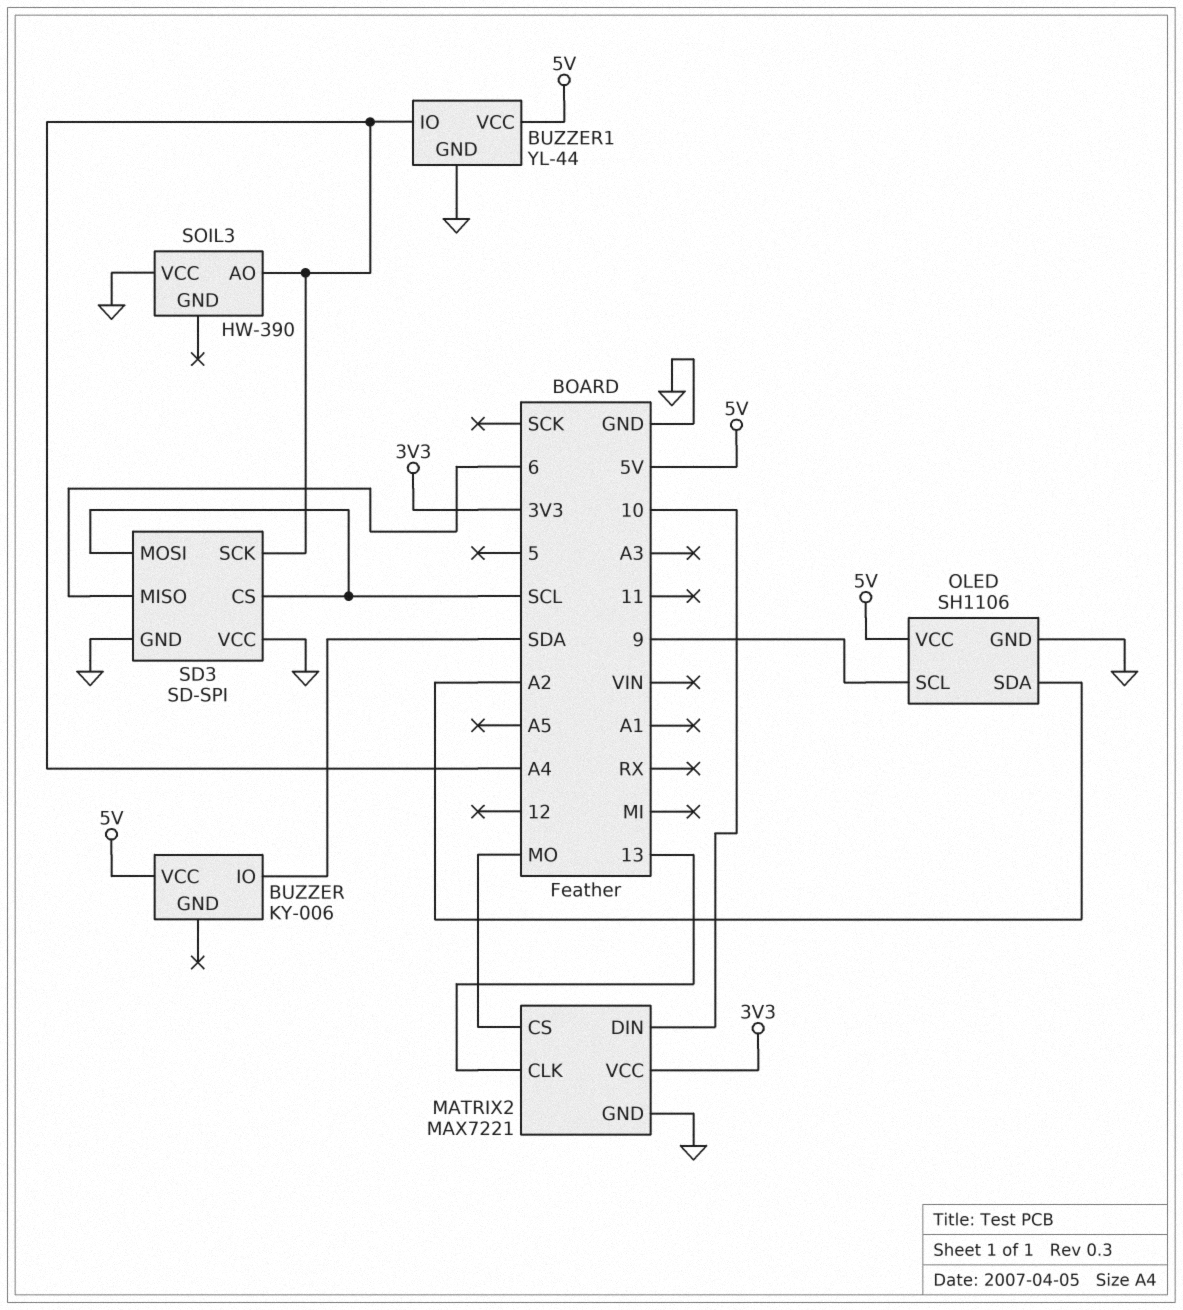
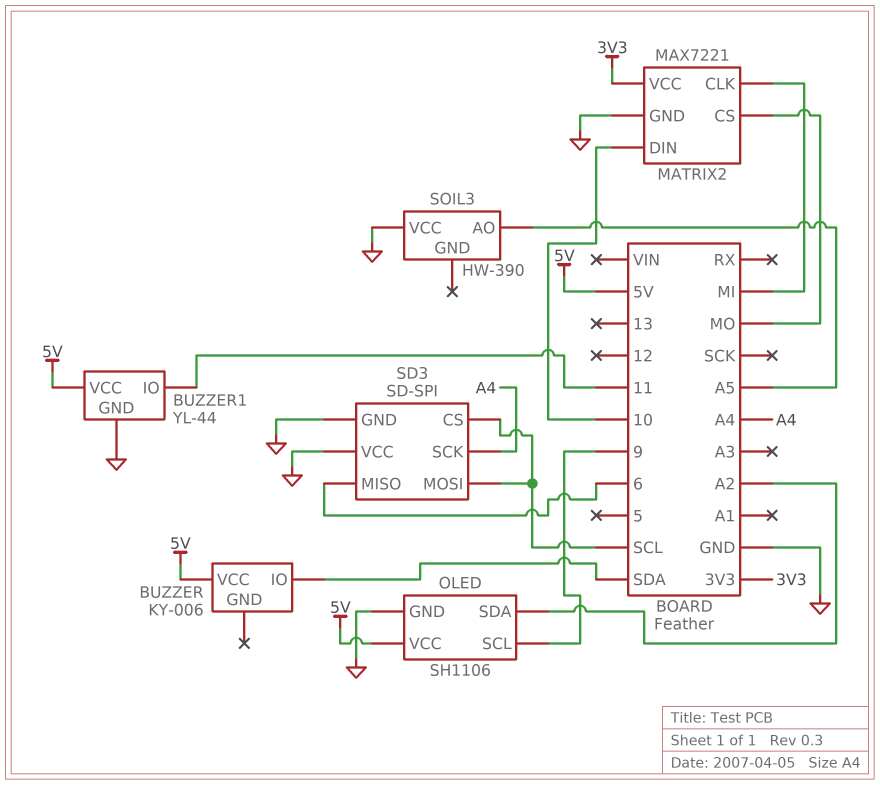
BUZZER1 pin IO: A4 -> 11
MATRIX2 pin CLK: 13 -> MI
SOIL3 pin AO: A4 -> A5

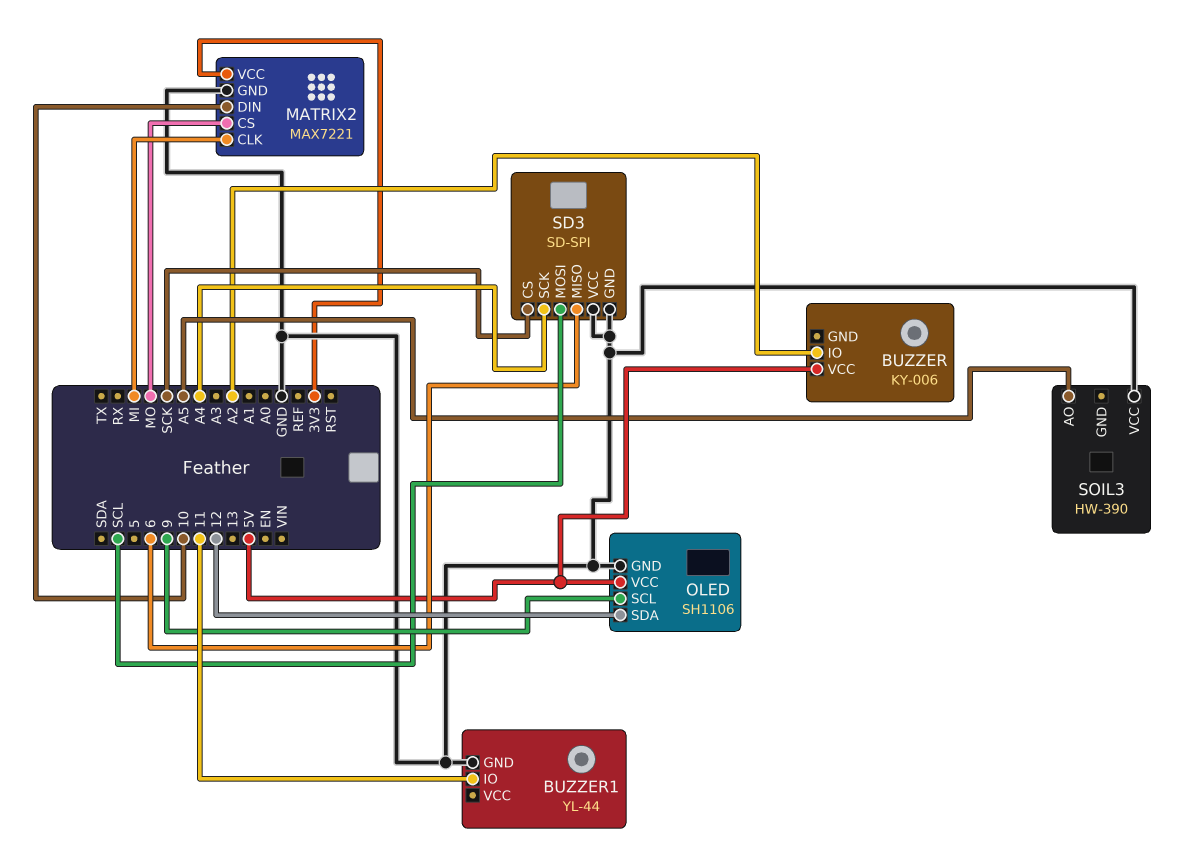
BUZZER pin IO: SDA -> A2
BUZZER1 pin VCC: 5V -> none
OLED pin SDA: A2 -> 12
SD3 pin CS: SCL -> SCK

